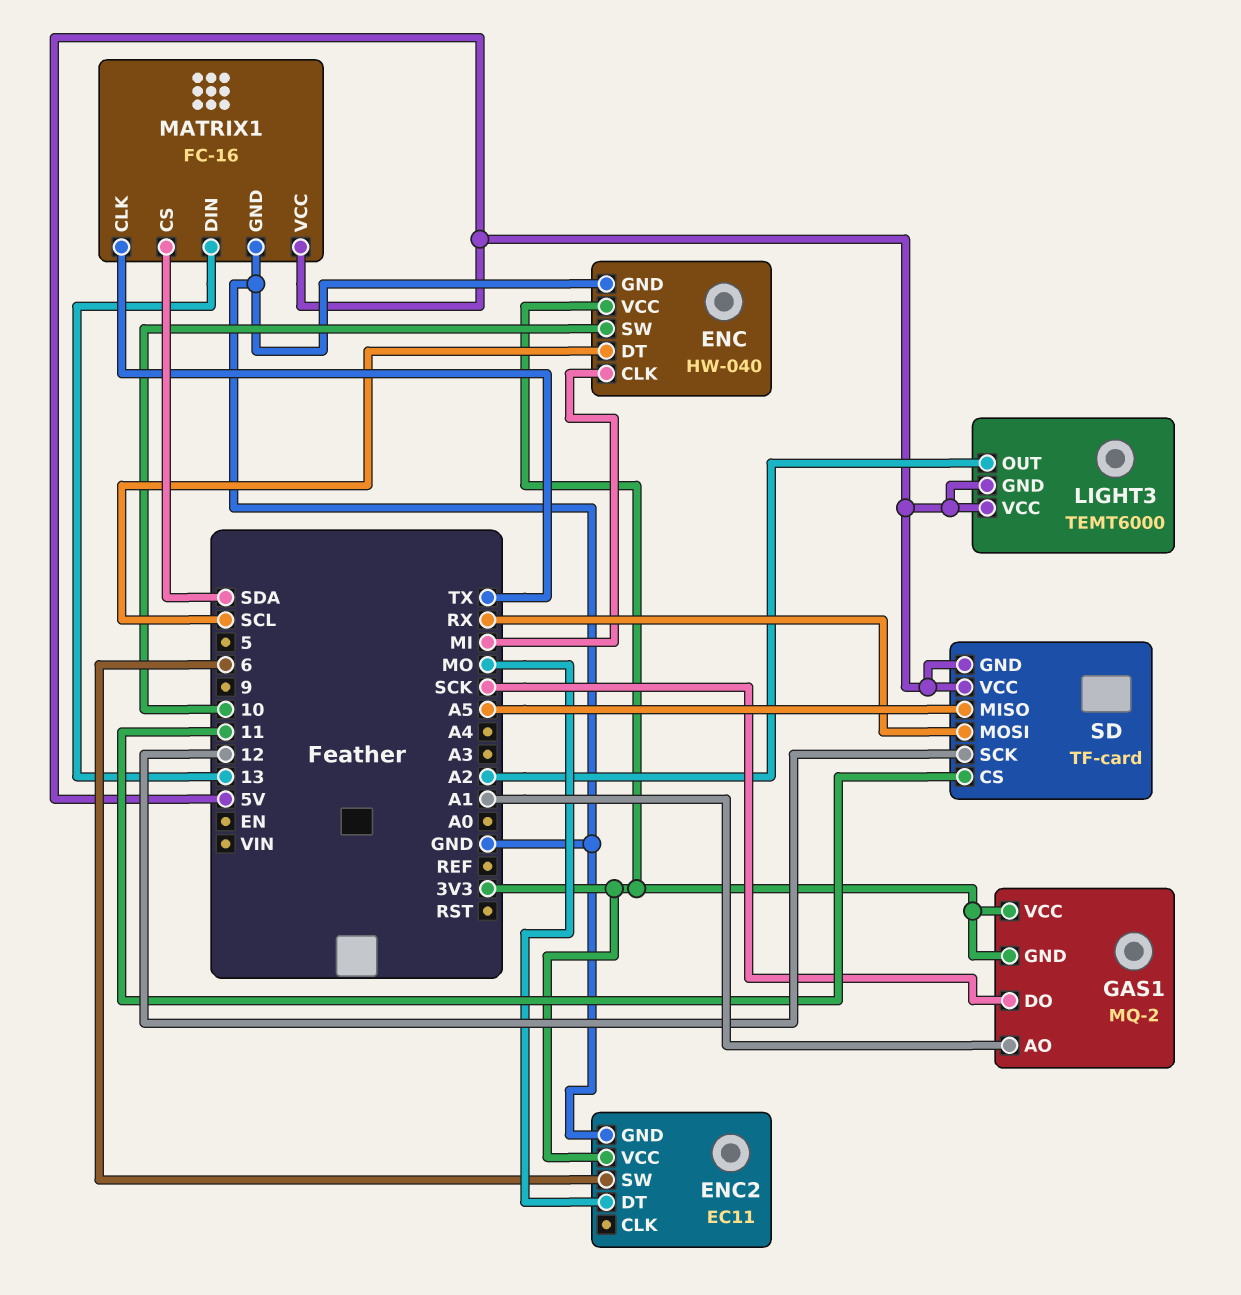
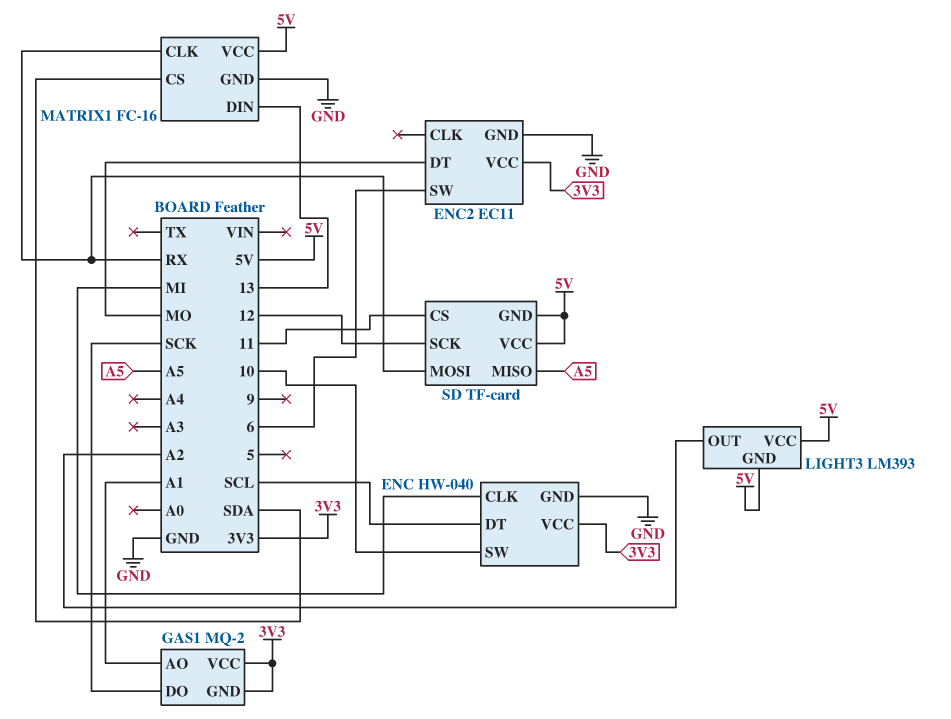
LIGHT3: TEMT6000 -> LM393
MATRIX1 pin CLK: TX -> RX

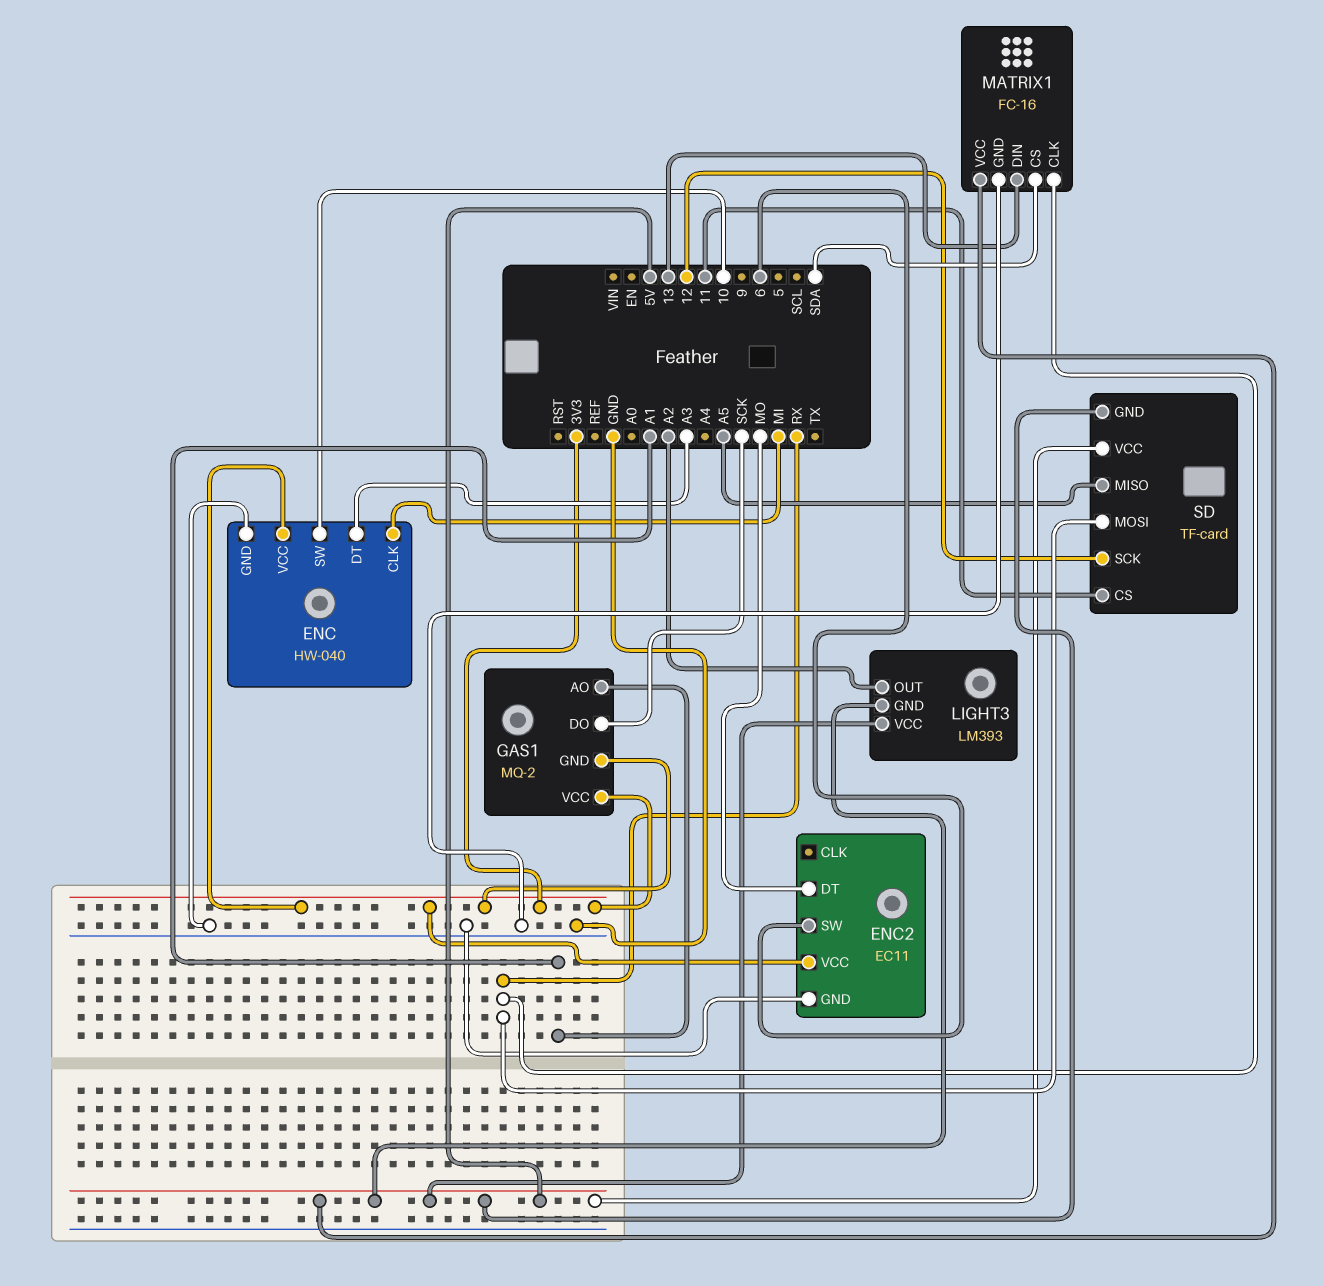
ENC pin DT: SCL -> A3

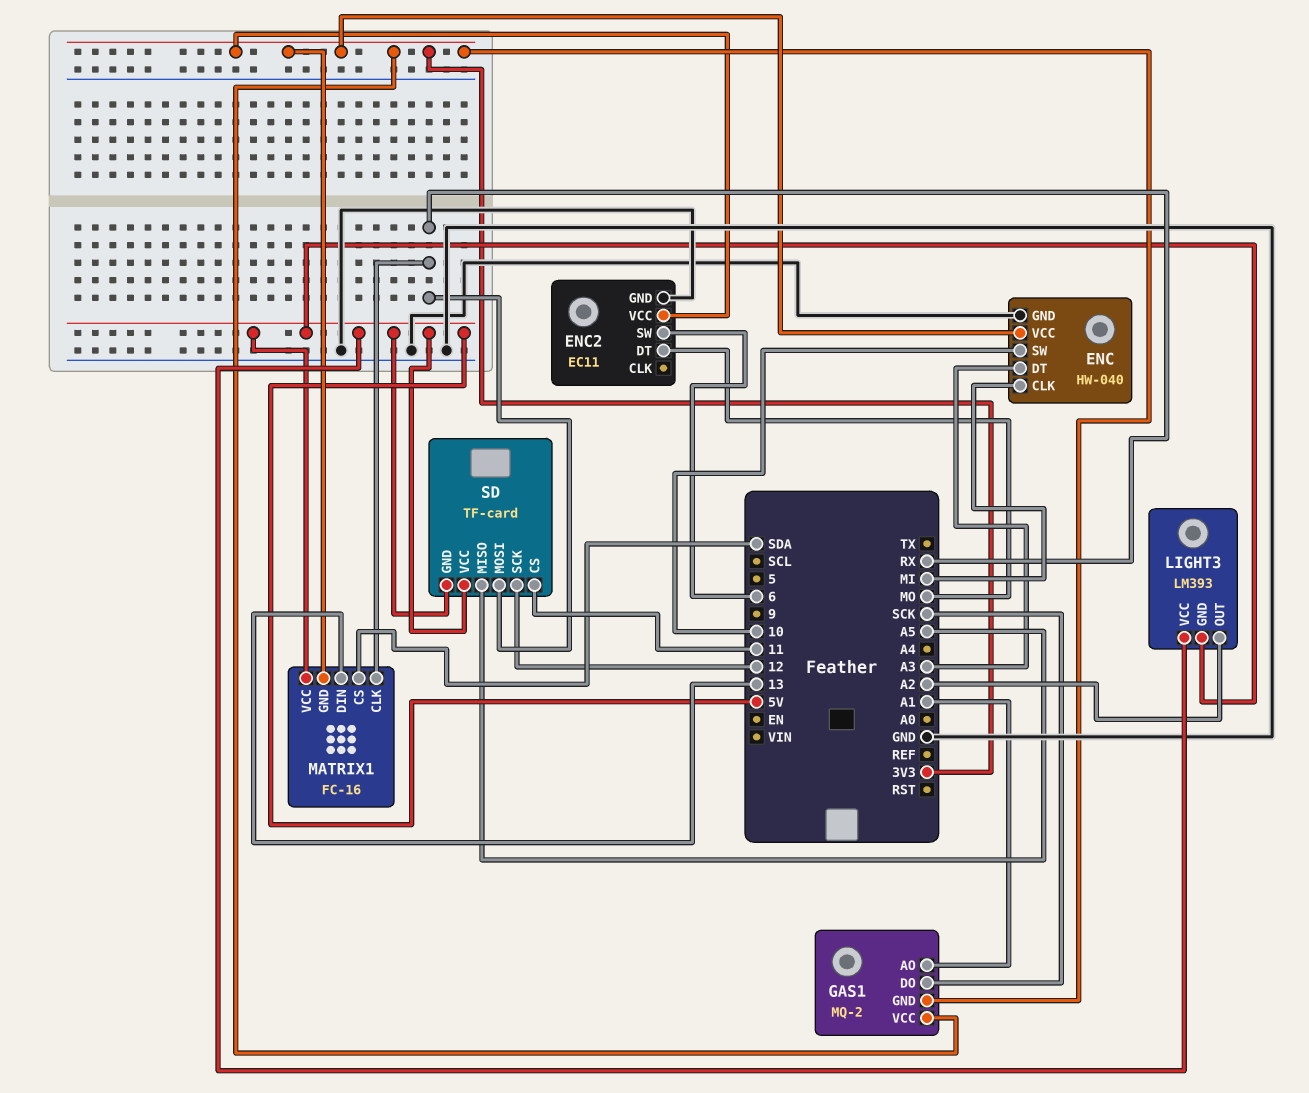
MATRIX1 pin GND: GND -> 3V3

